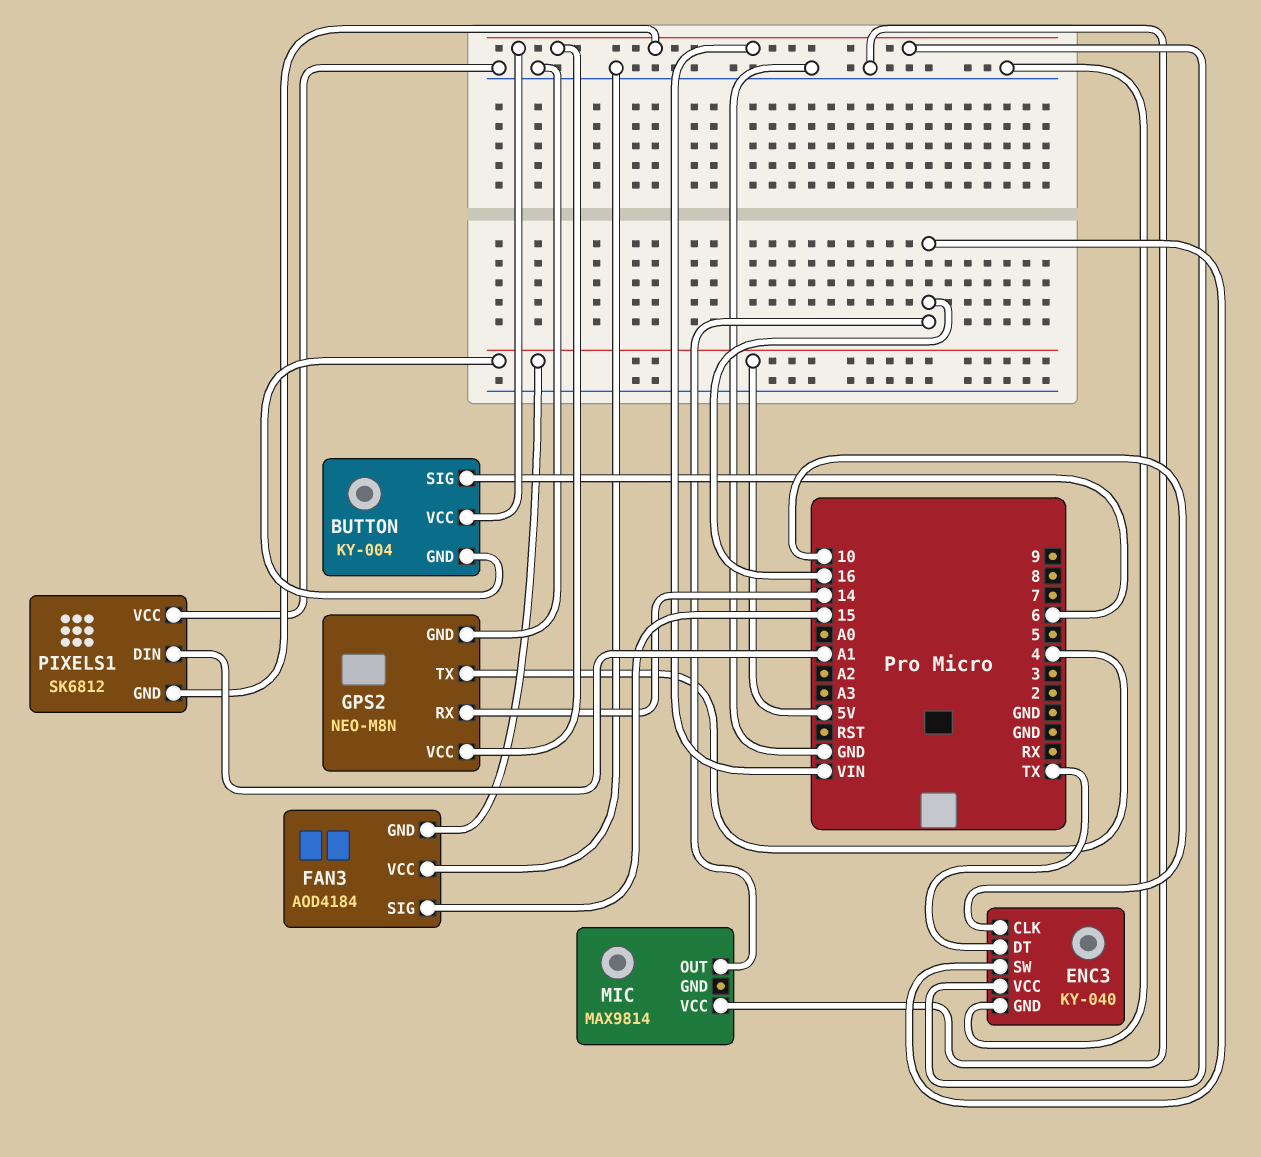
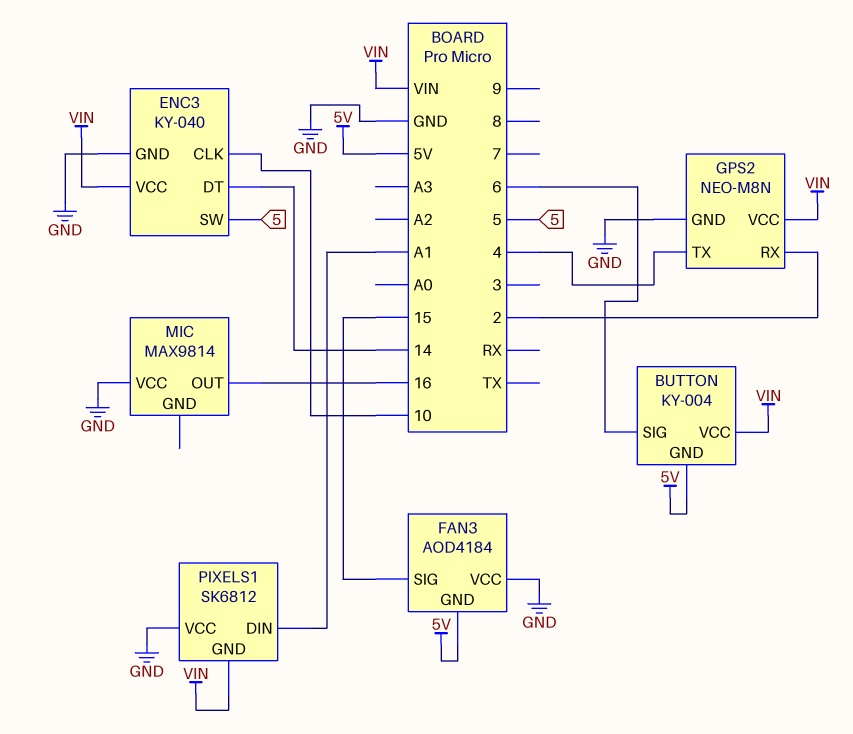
ENC3 pin DT: TX -> 14
ENC3 pin SW: 16 -> 5
GPS2 pin RX: 14 -> 2

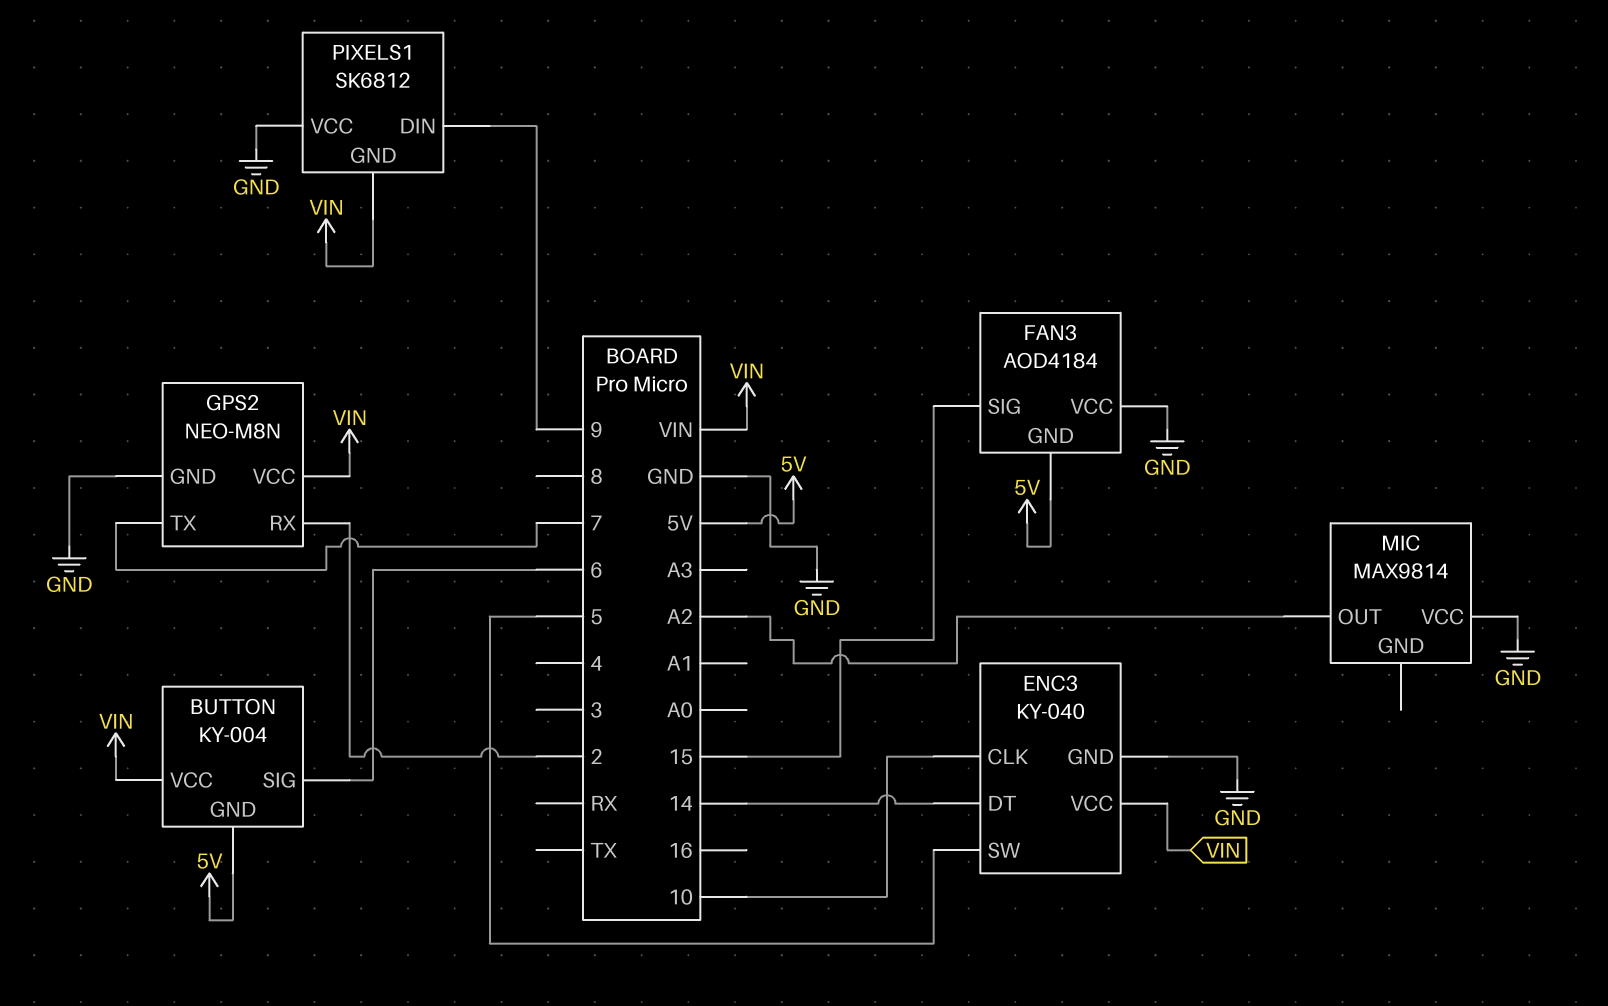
GPS2 pin TX: 4 -> 7
MIC pin OUT: 16 -> A2
PIXELS1 pin DIN: A1 -> 9

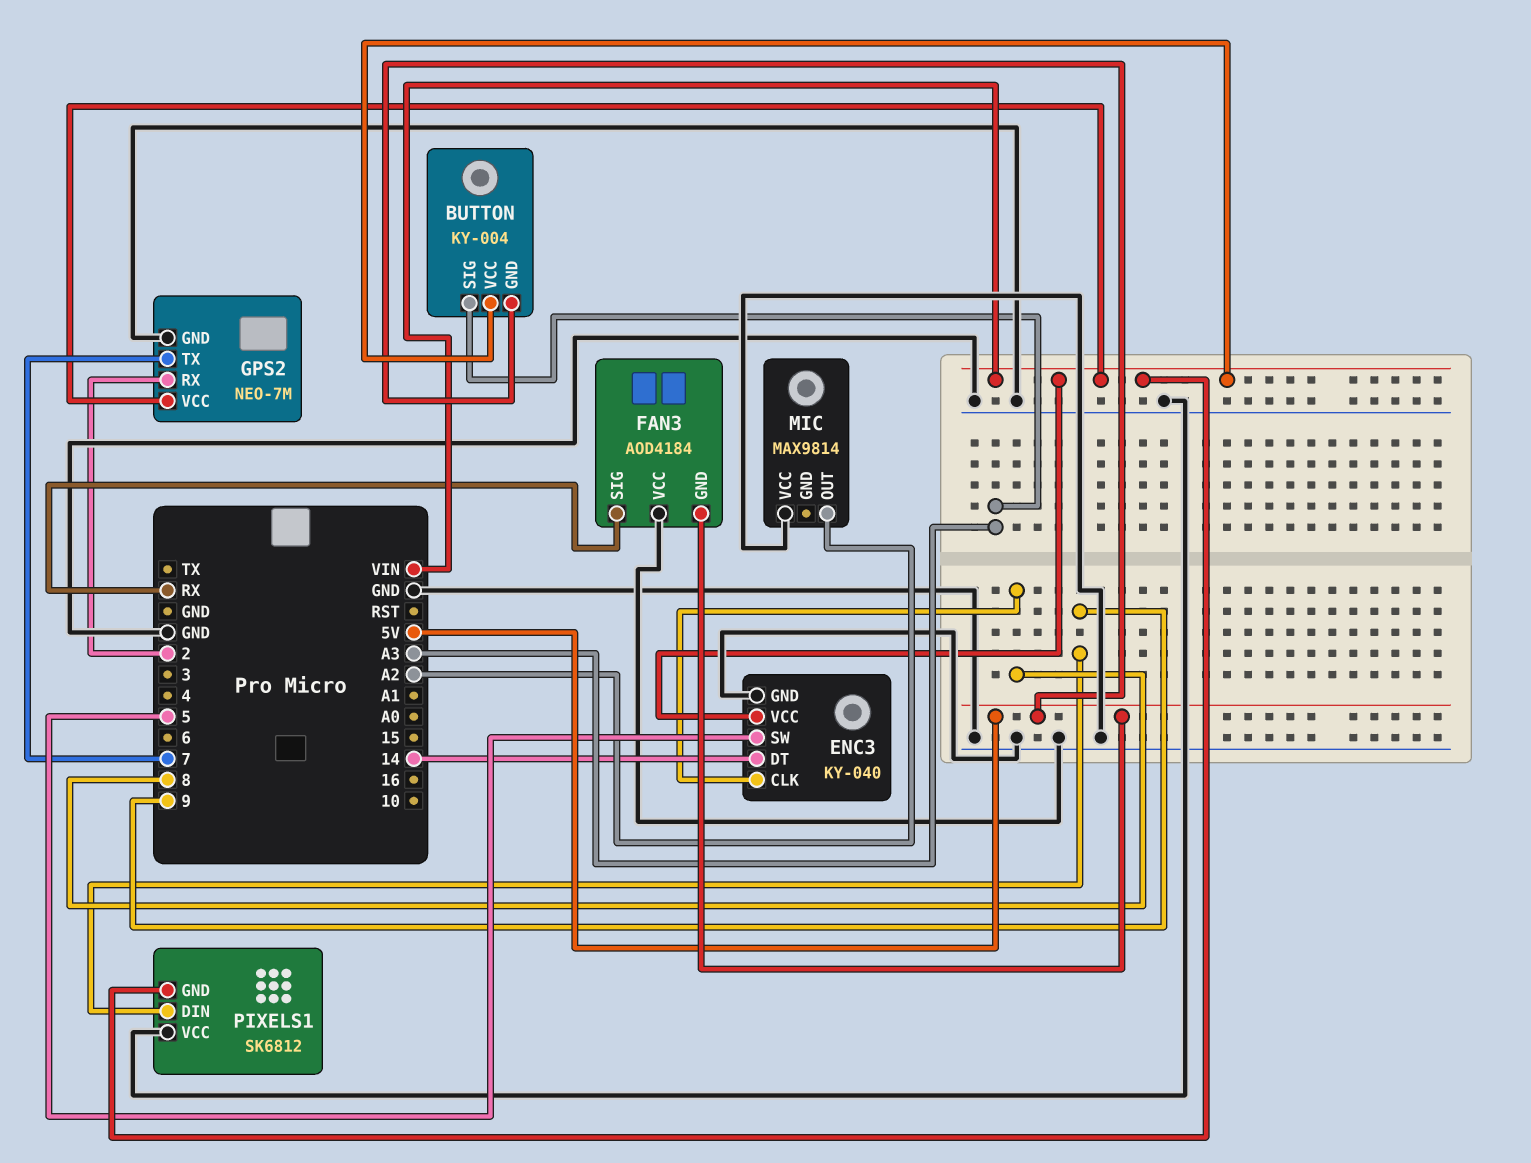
BUTTON pin SIG: 6 -> A3
ENC3 pin CLK: 10 -> 8
FAN3 pin SIG: 15 -> RX
GPS2: NEO-M8N -> NEO-7M

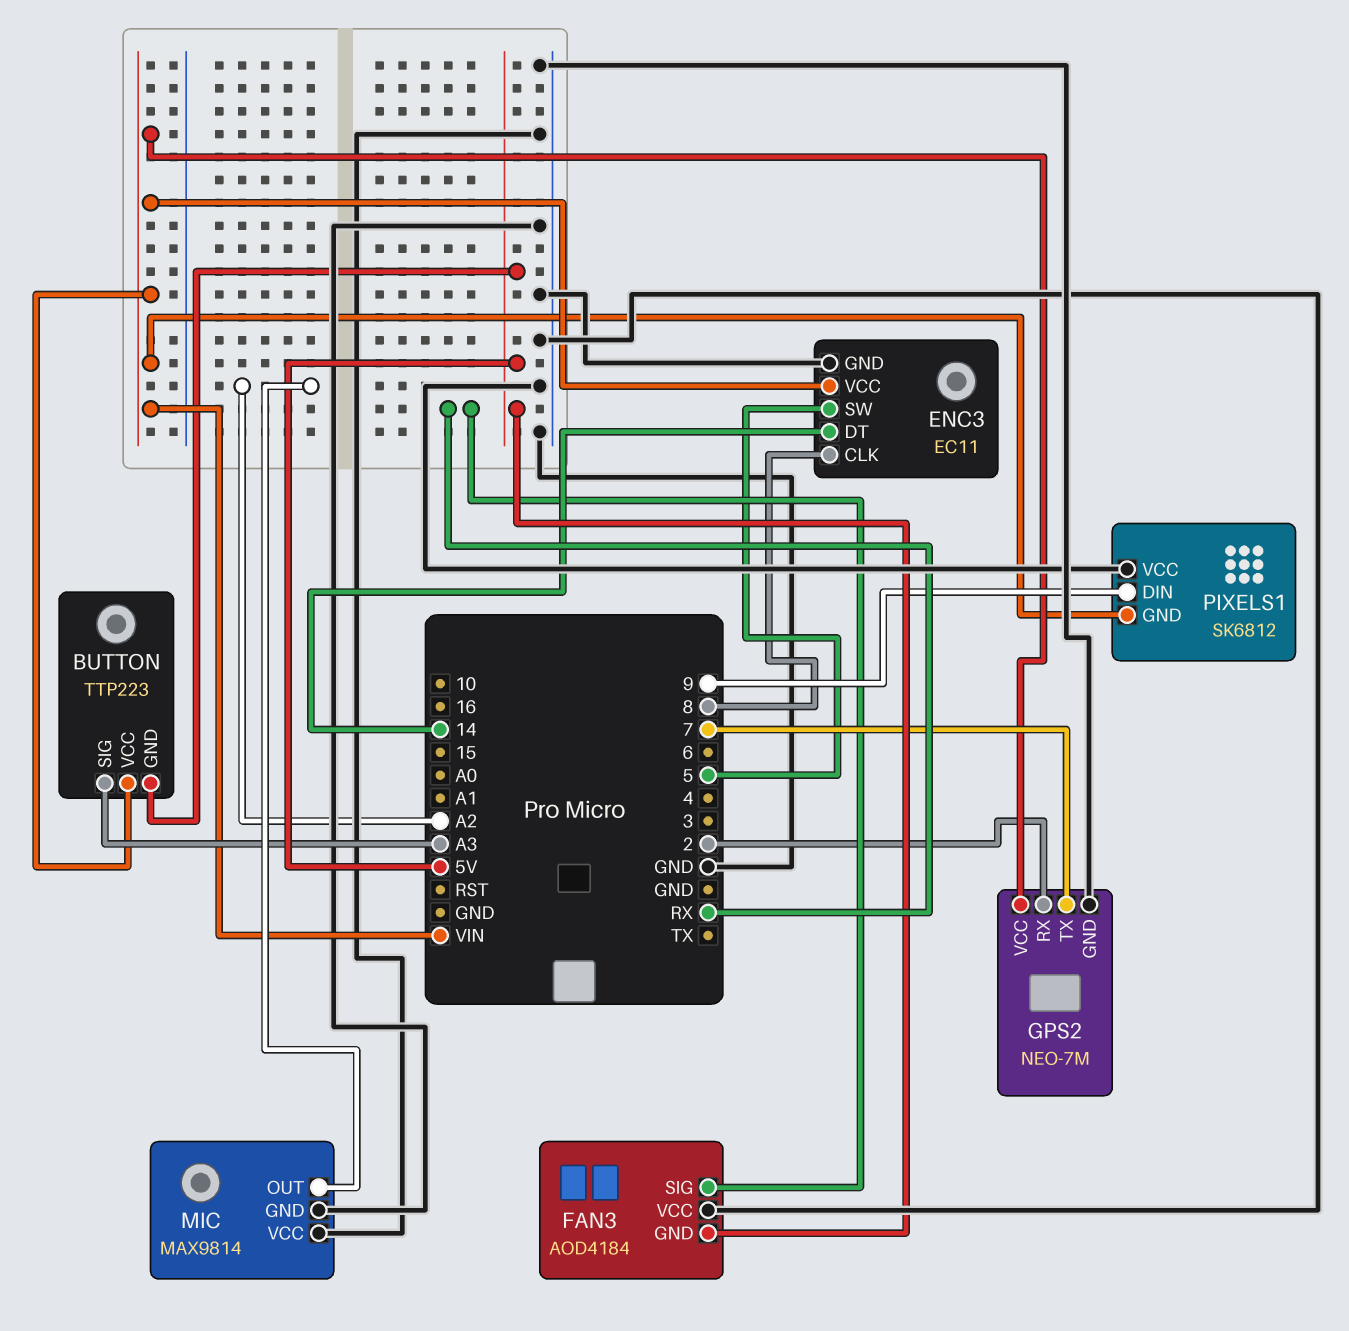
BUTTON: KY-004 -> TTP223
ENC3: KY-040 -> EC11
MIC pin GND: none -> GND

